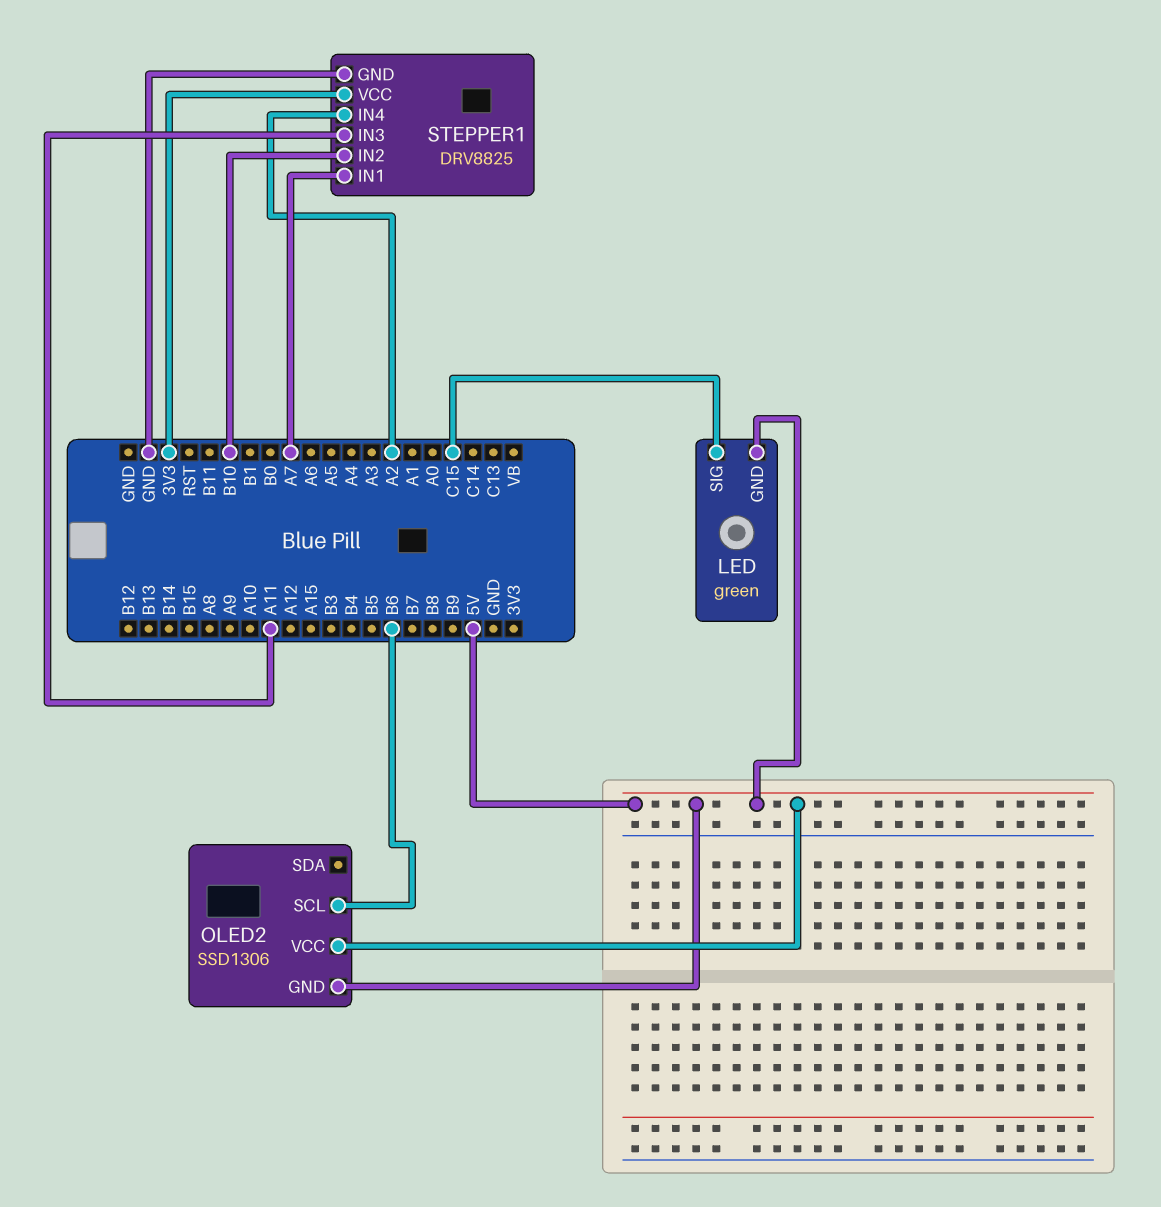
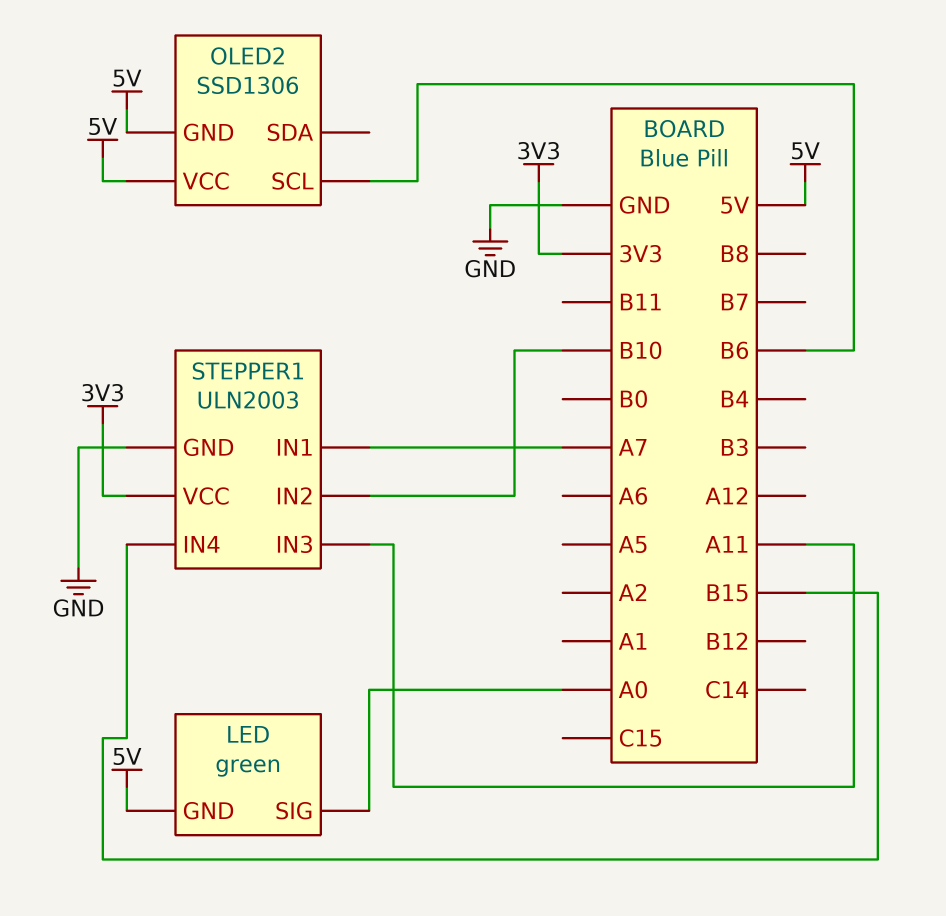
LED pin SIG: C15 -> A0
STEPPER1: DRV8825 -> ULN2003
STEPPER1 pin IN4: A2 -> B15

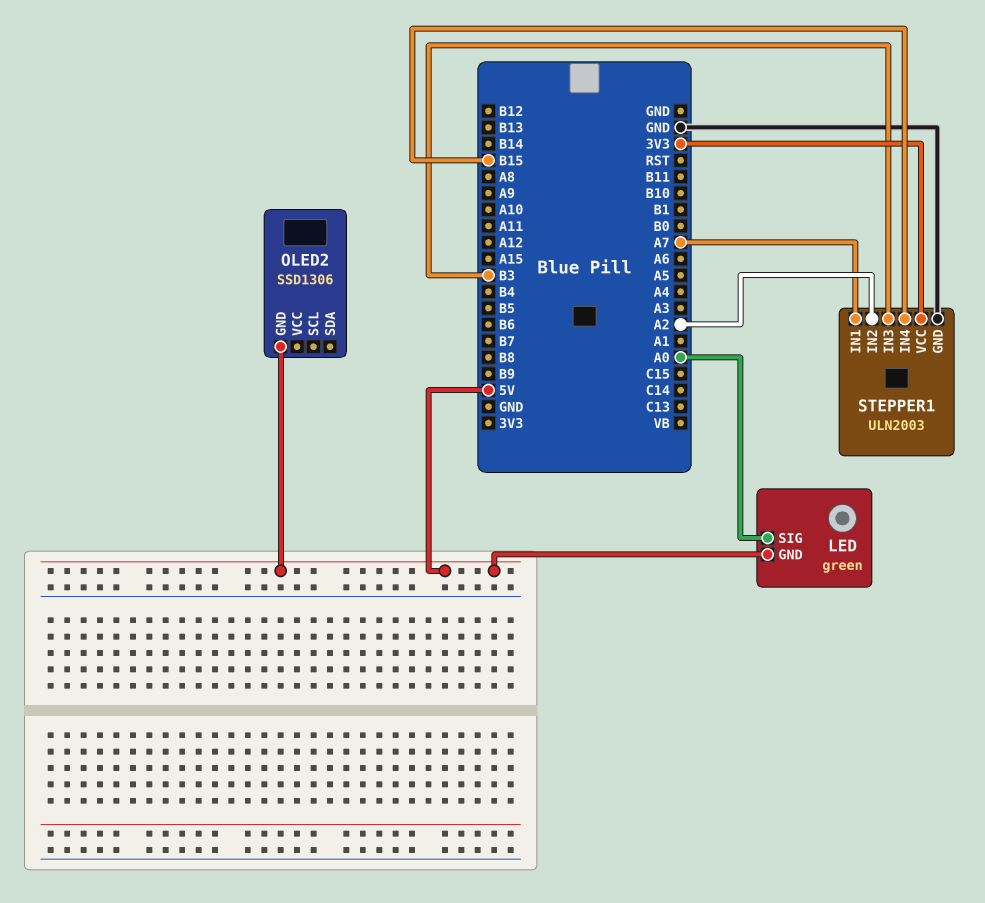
OLED2 pin SCL: B6 -> none
OLED2 pin VCC: 5V -> none
STEPPER1 pin IN2: B10 -> A2
STEPPER1 pin IN3: A11 -> B3

